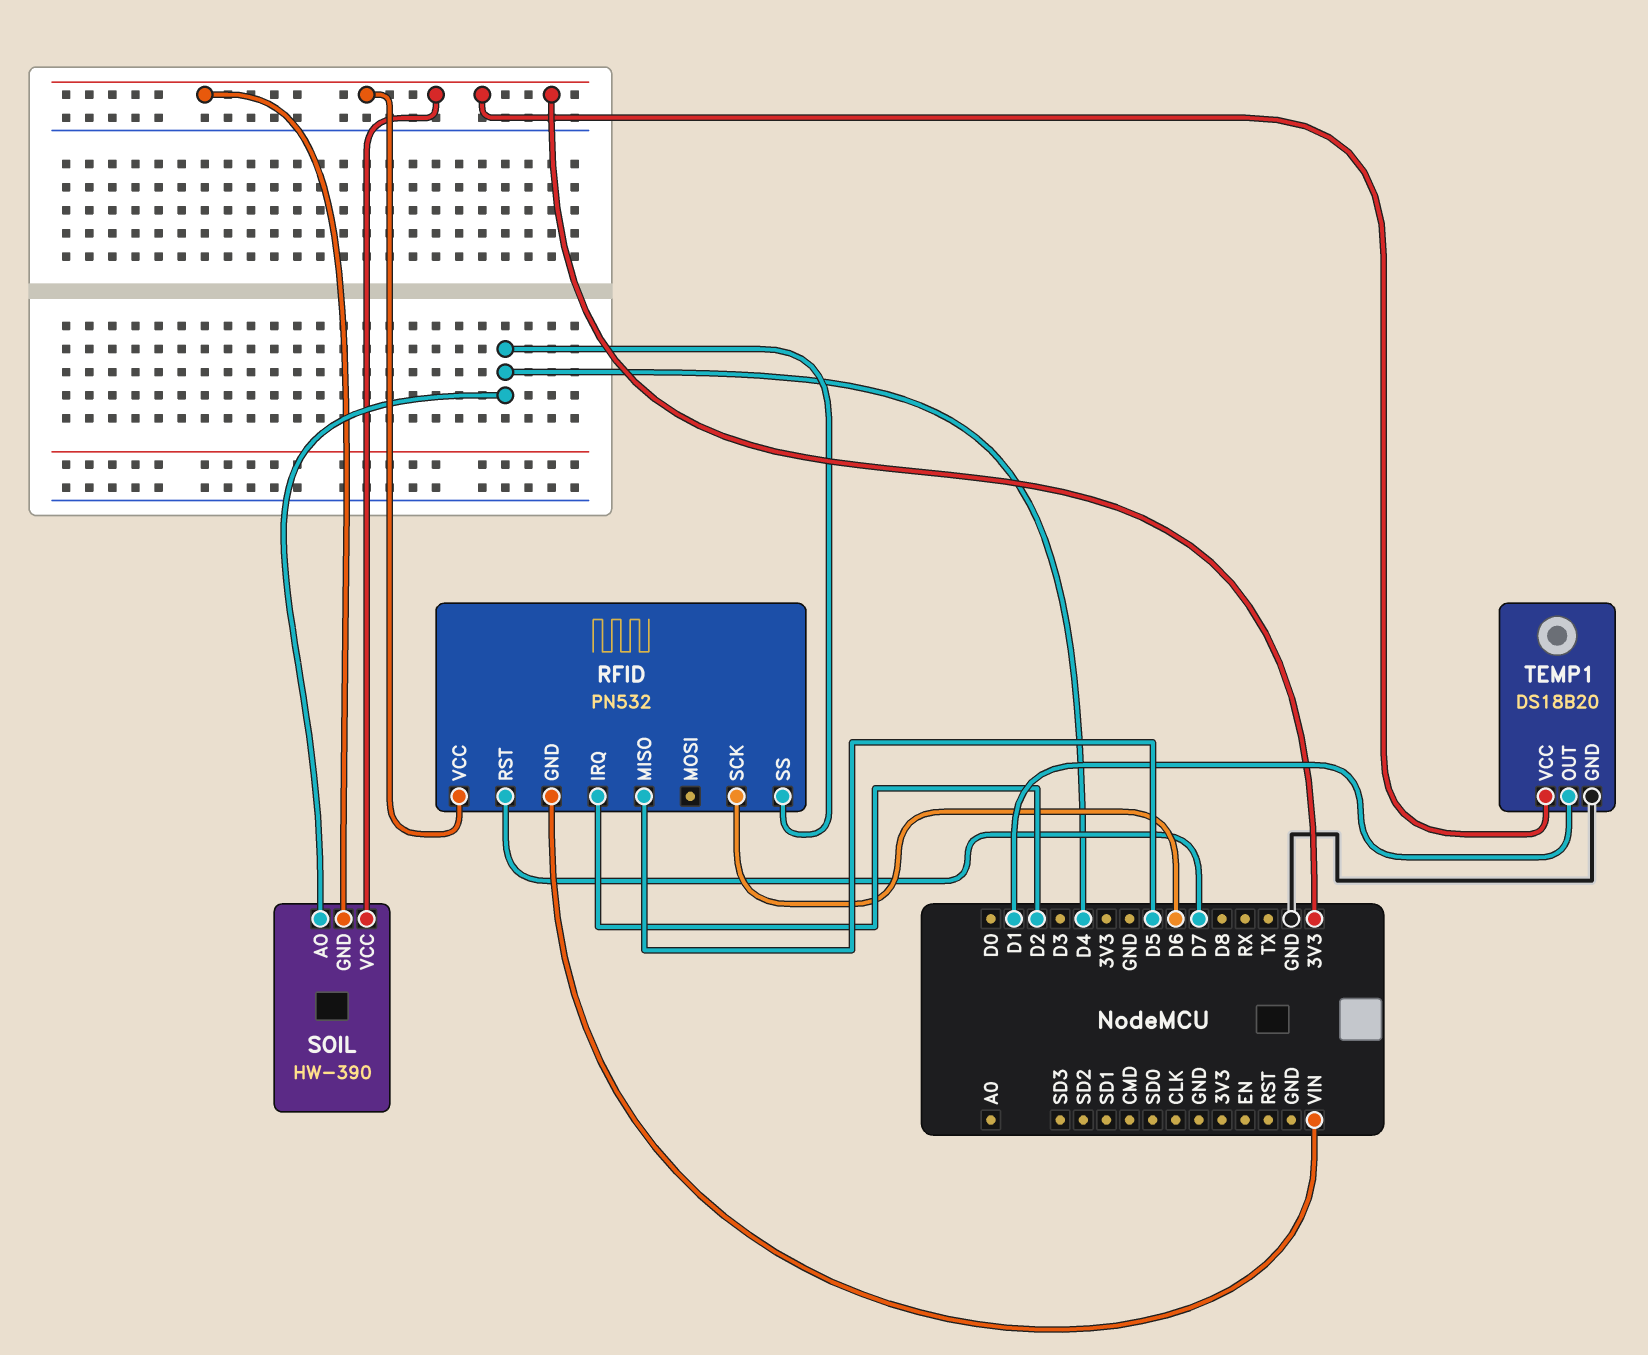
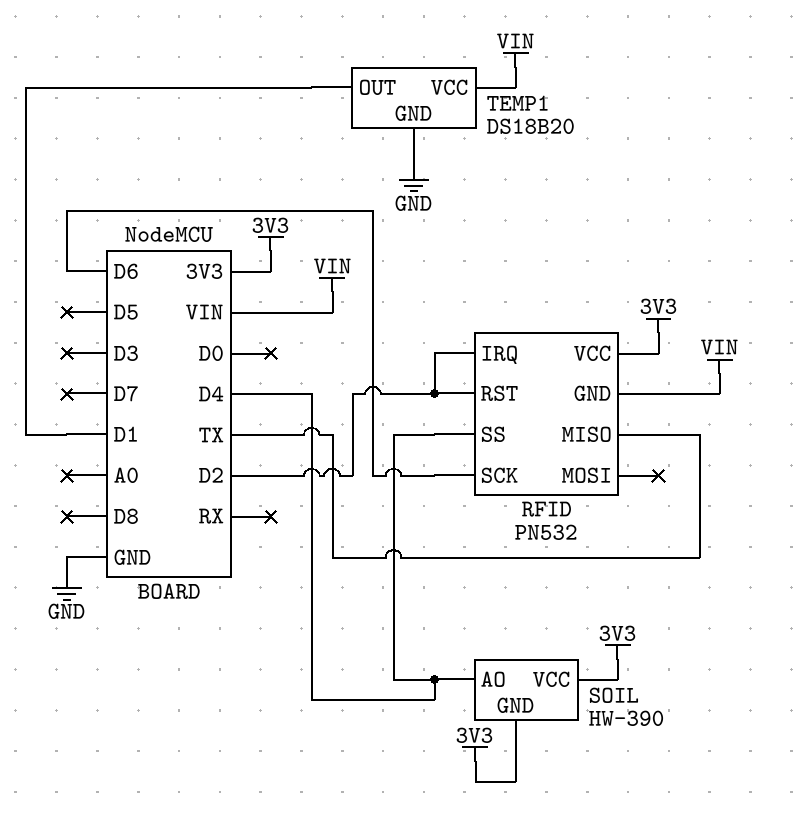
RFID pin MISO: D5 -> TX
RFID pin RST: D7 -> D2
TEMP1 pin VCC: 3V3 -> VIN

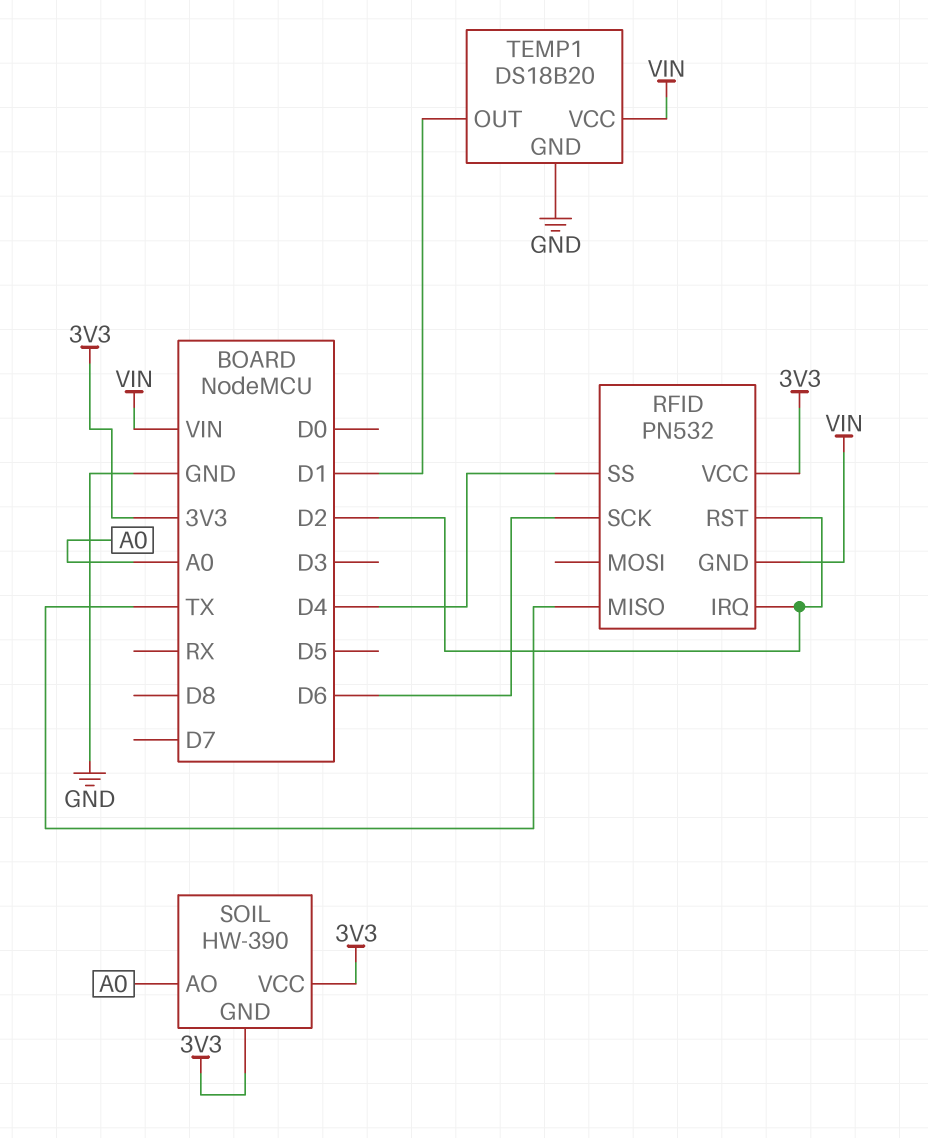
SOIL pin AO: D4 -> A0

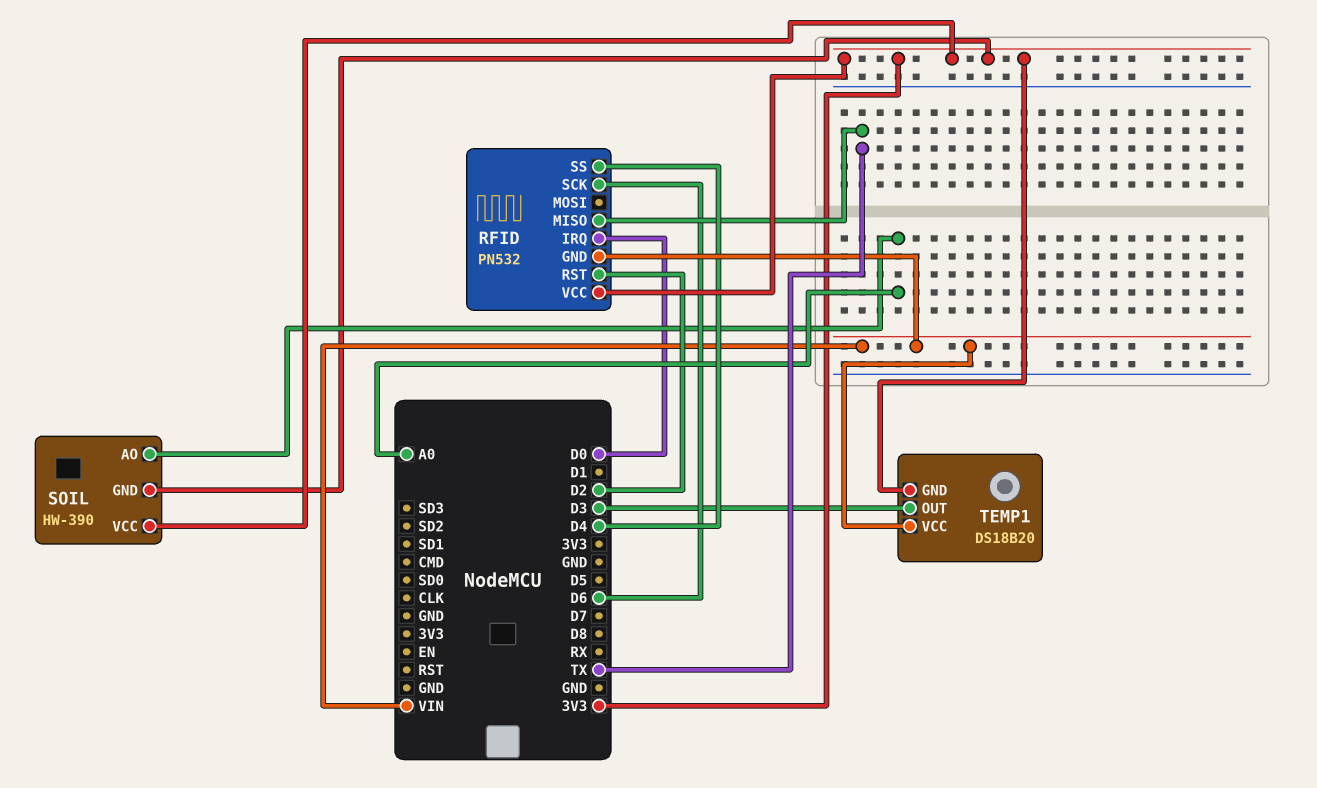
RFID pin IRQ: D2 -> D0
TEMP1 pin GND: GND -> 3V3
TEMP1 pin OUT: D1 -> D3

